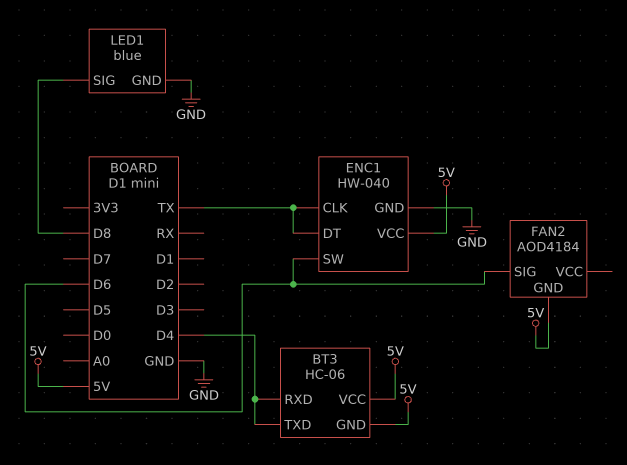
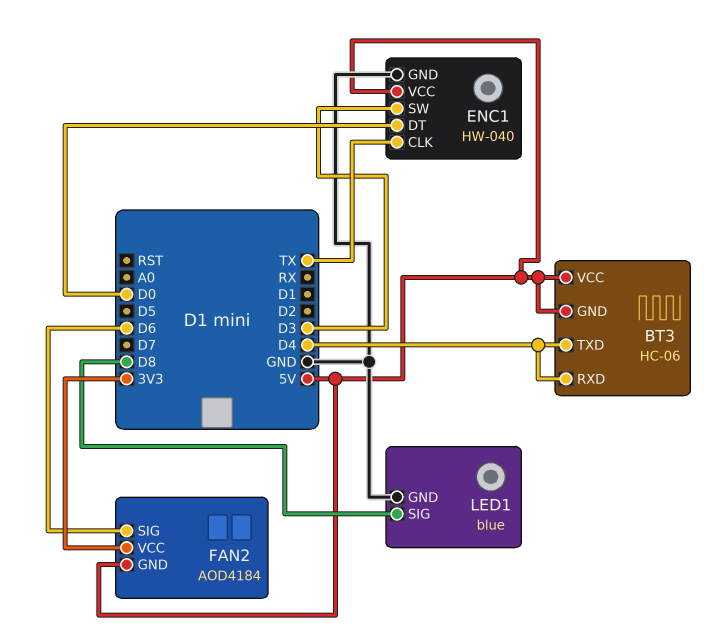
ENC1 pin DT: TX -> D0
ENC1 pin SW: D6 -> D3
FAN2 pin VCC: none -> 3V3

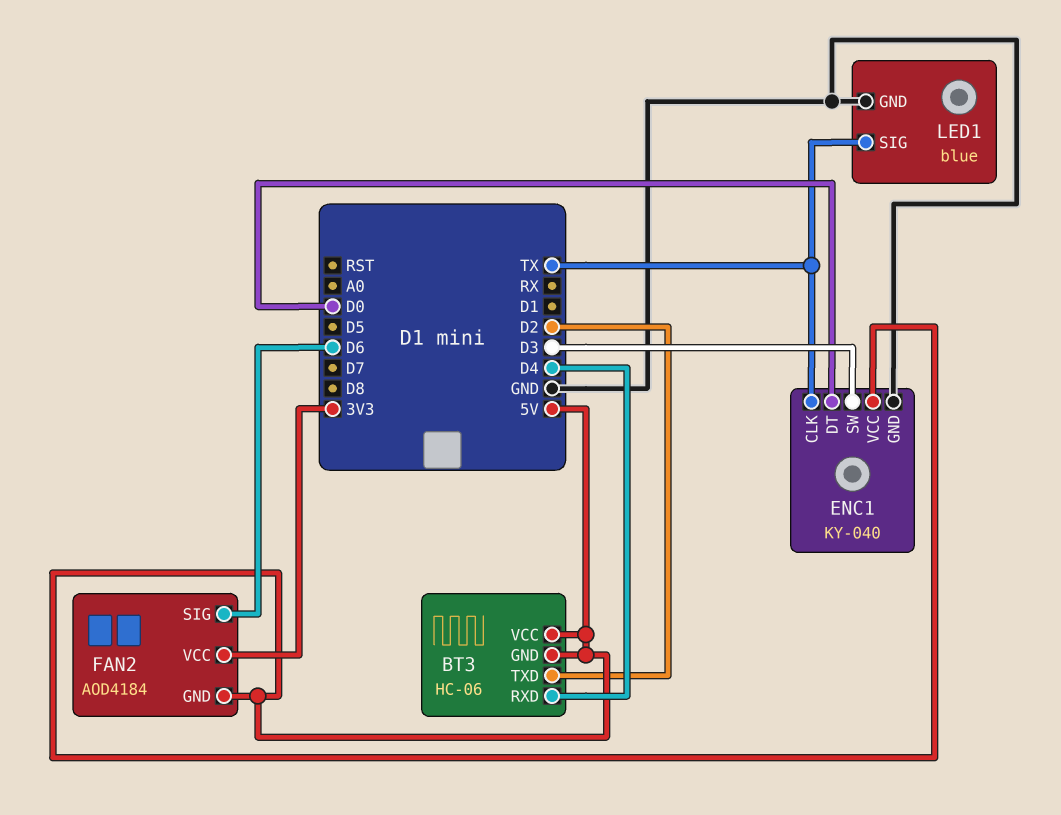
BT3 pin TXD: D4 -> D2
ENC1: HW-040 -> KY-040
LED1 pin SIG: D8 -> TX

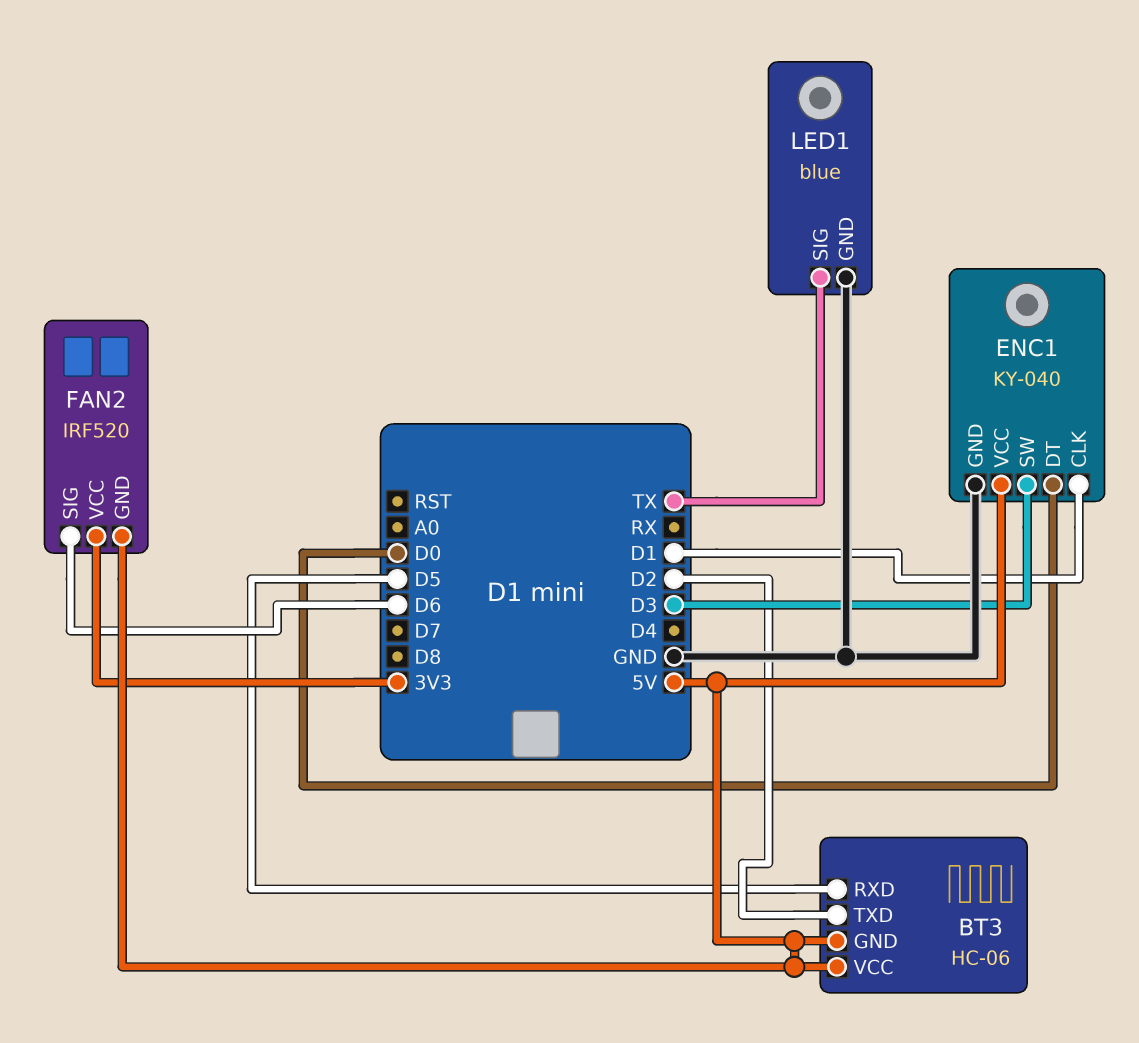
BT3 pin RXD: D4 -> D5
ENC1 pin CLK: TX -> D1
FAN2: AOD4184 -> IRF520

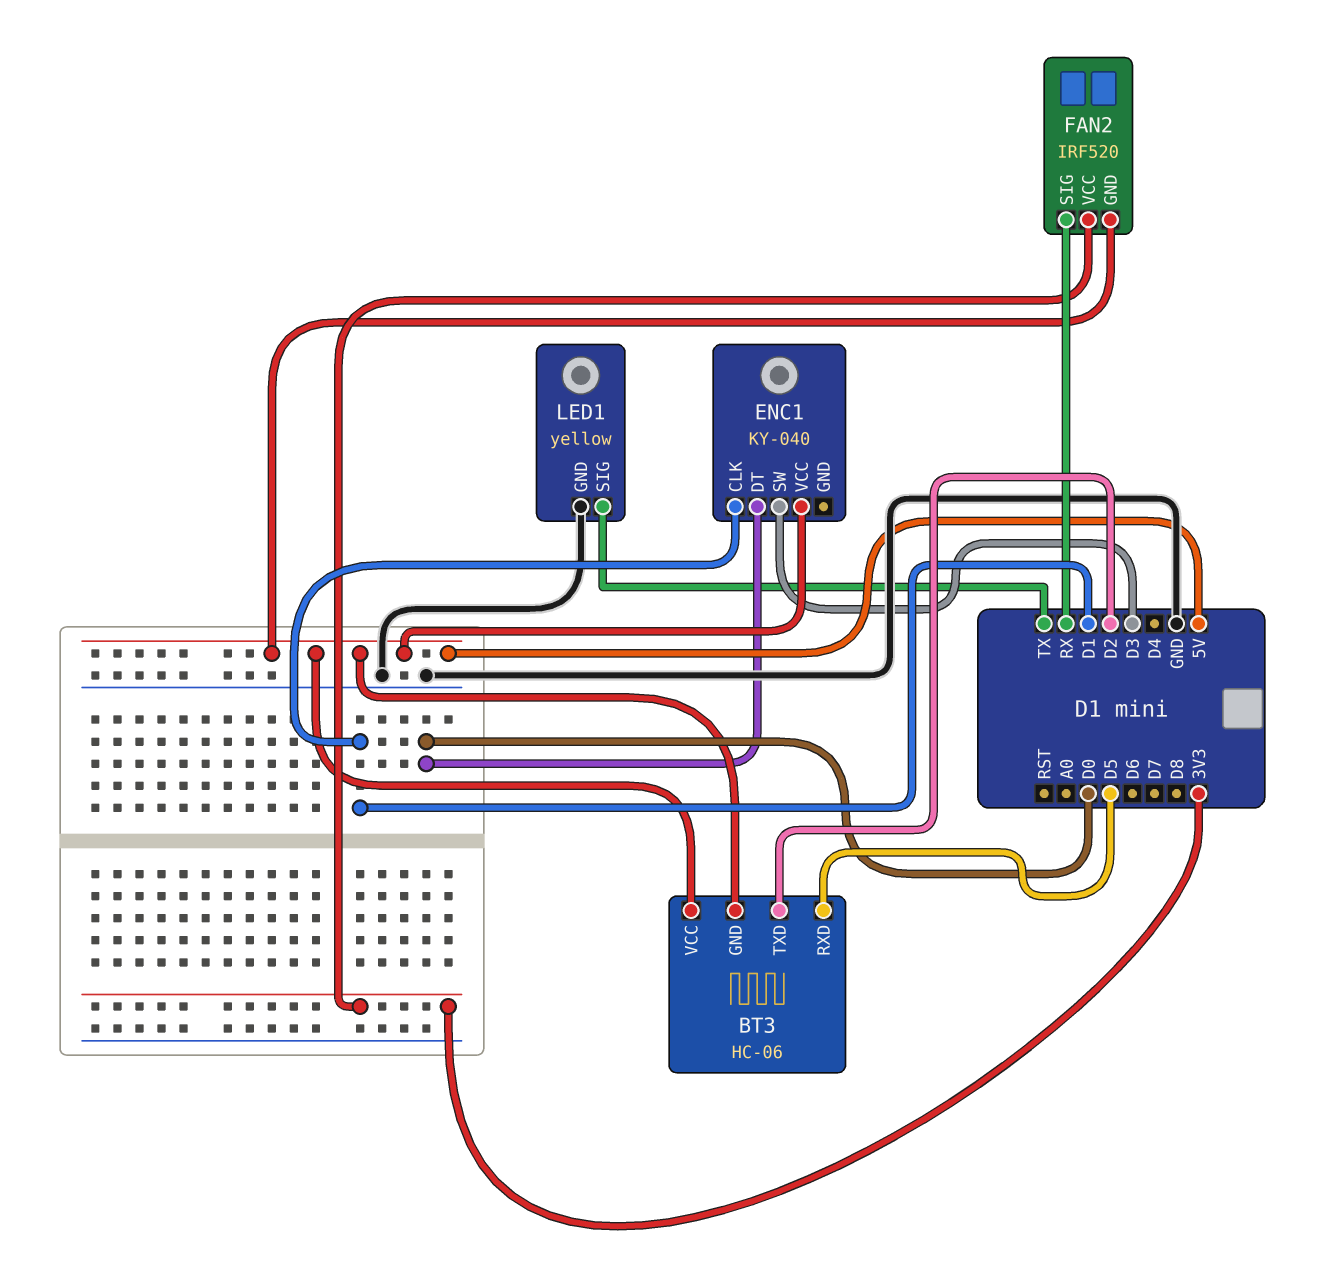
ENC1 pin GND: GND -> none
FAN2 pin SIG: D6 -> RX
LED1: blue -> yellow

